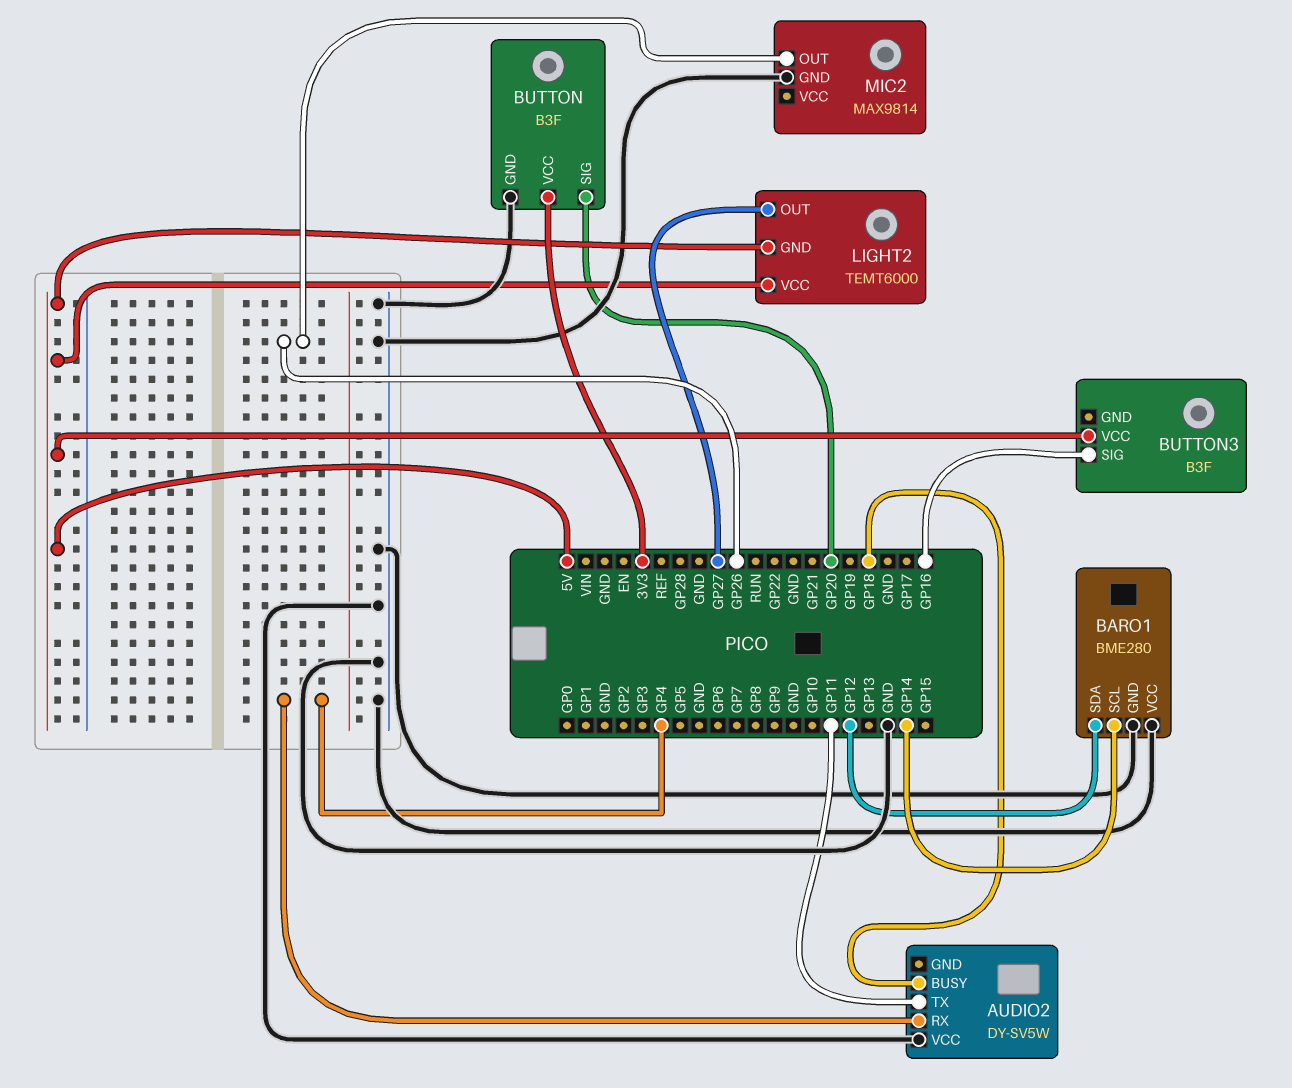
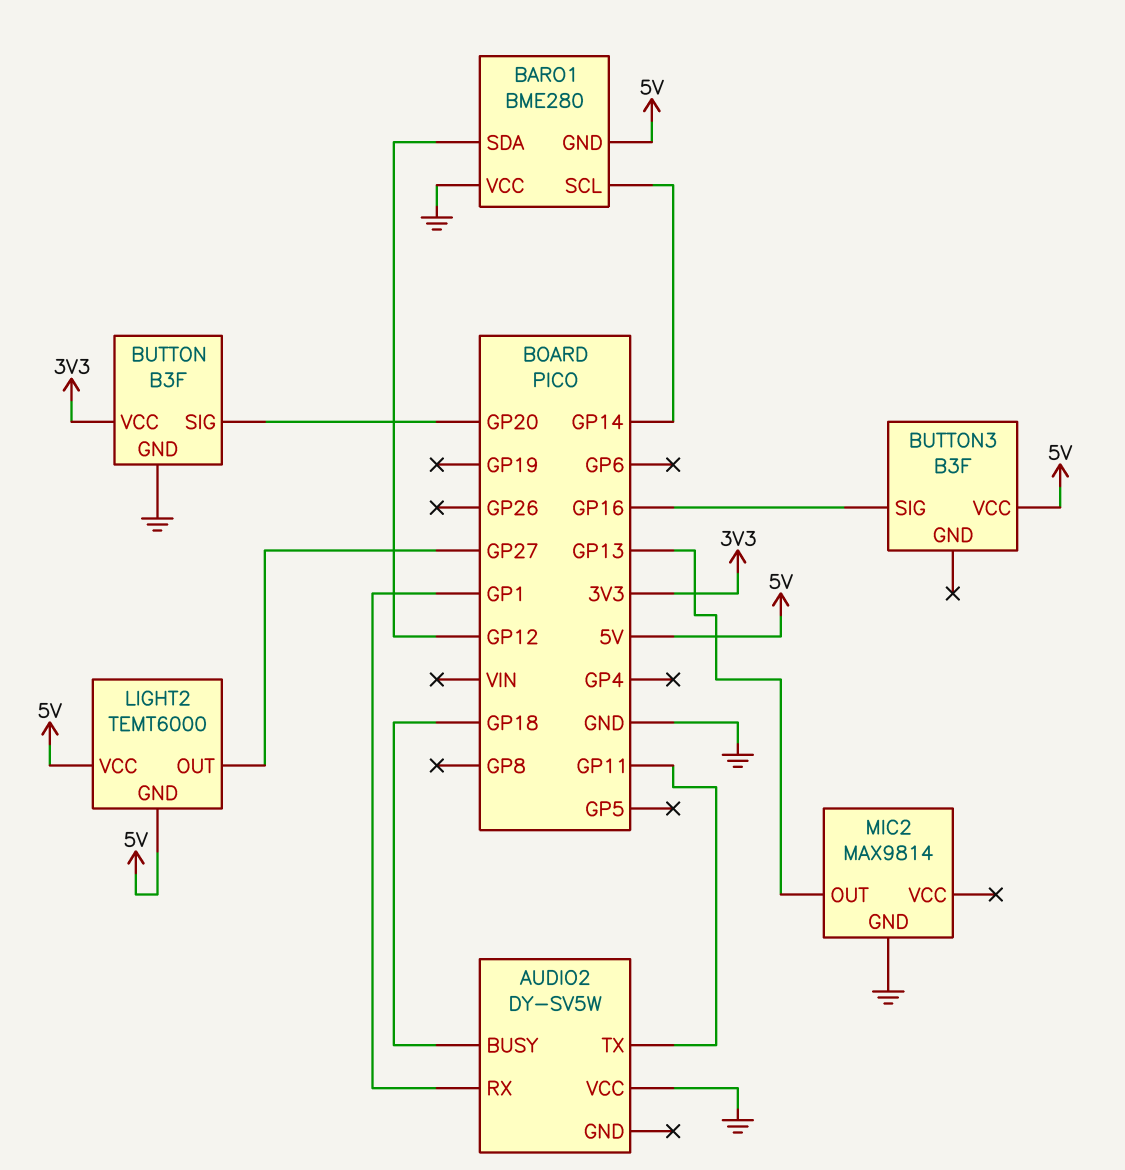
AUDIO2 pin RX: GP4 -> GP1
BARO1 pin GND: GND -> 5V
MIC2 pin OUT: GP26 -> GP13

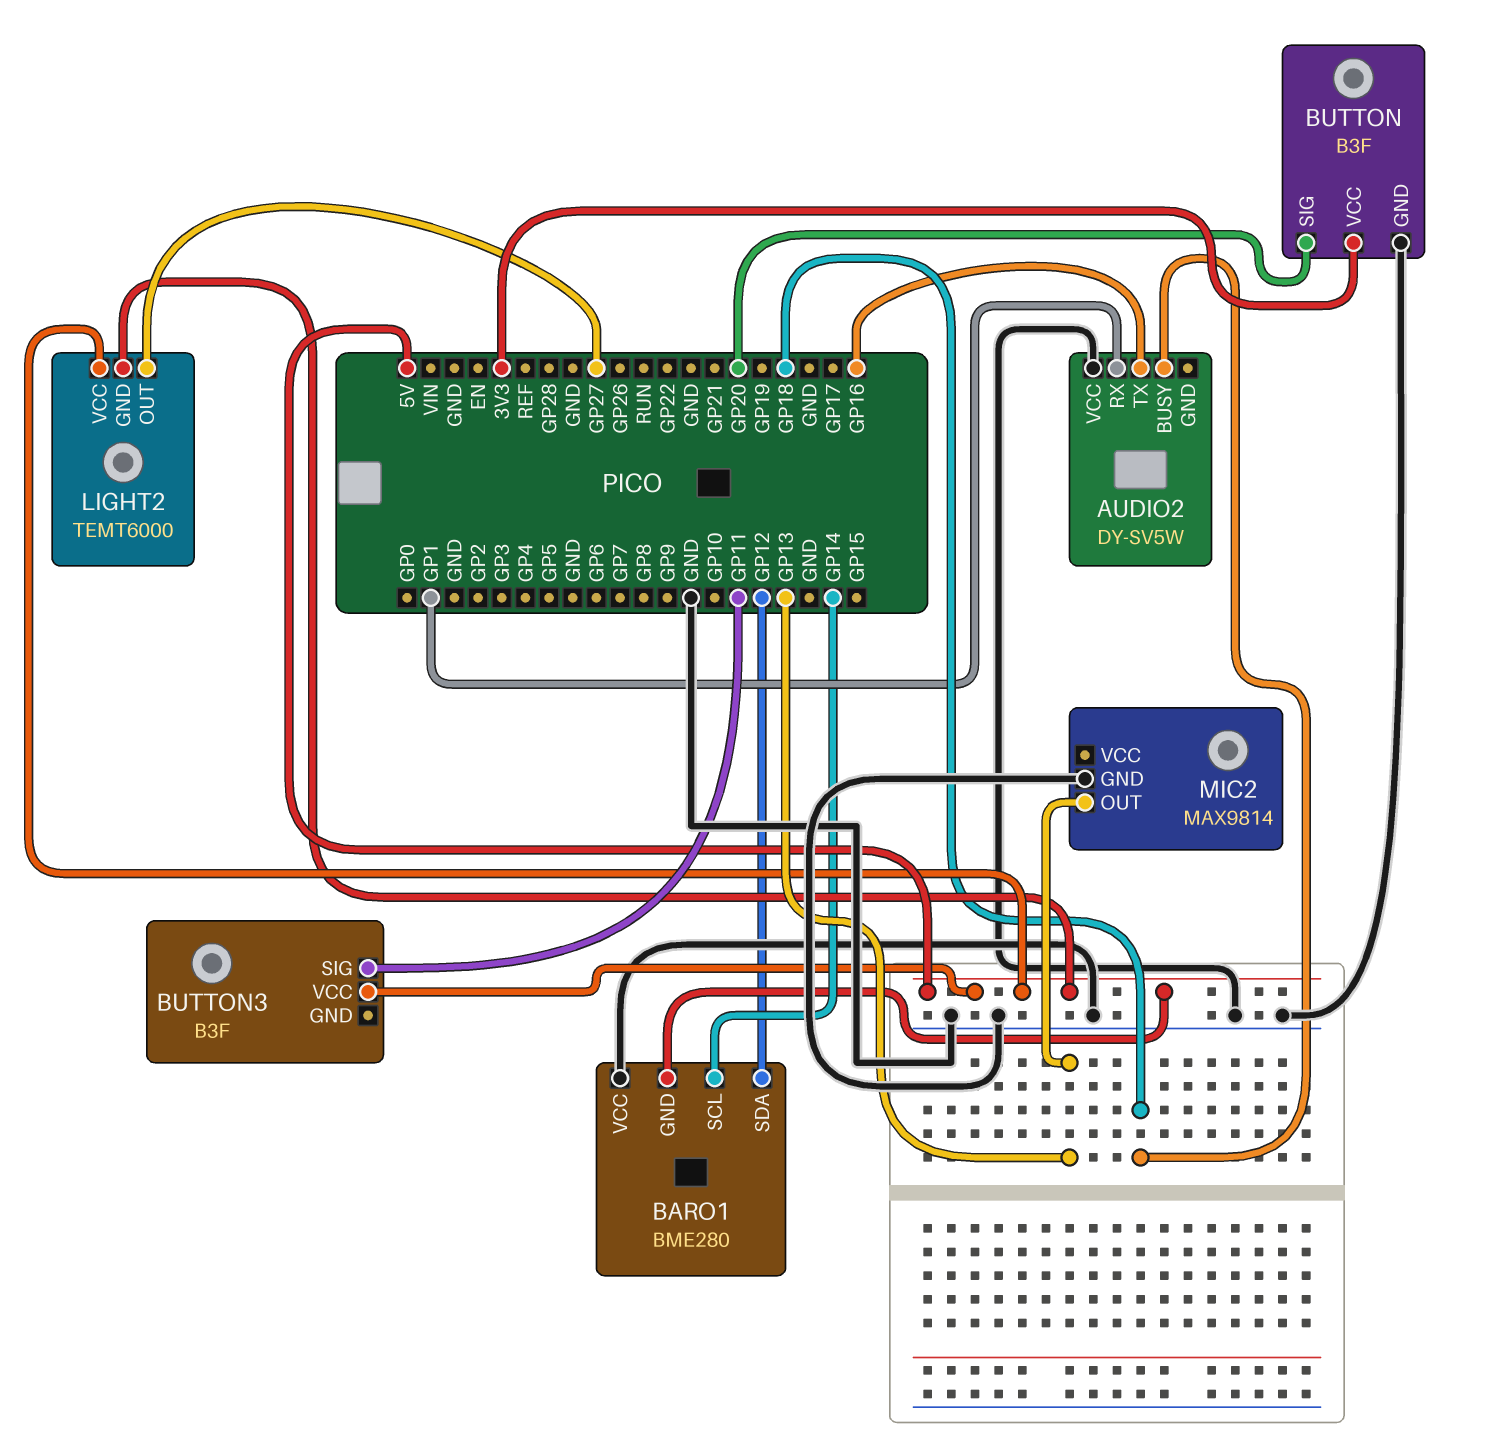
AUDIO2 pin TX: GP11 -> GP16
BUTTON3 pin SIG: GP16 -> GP11

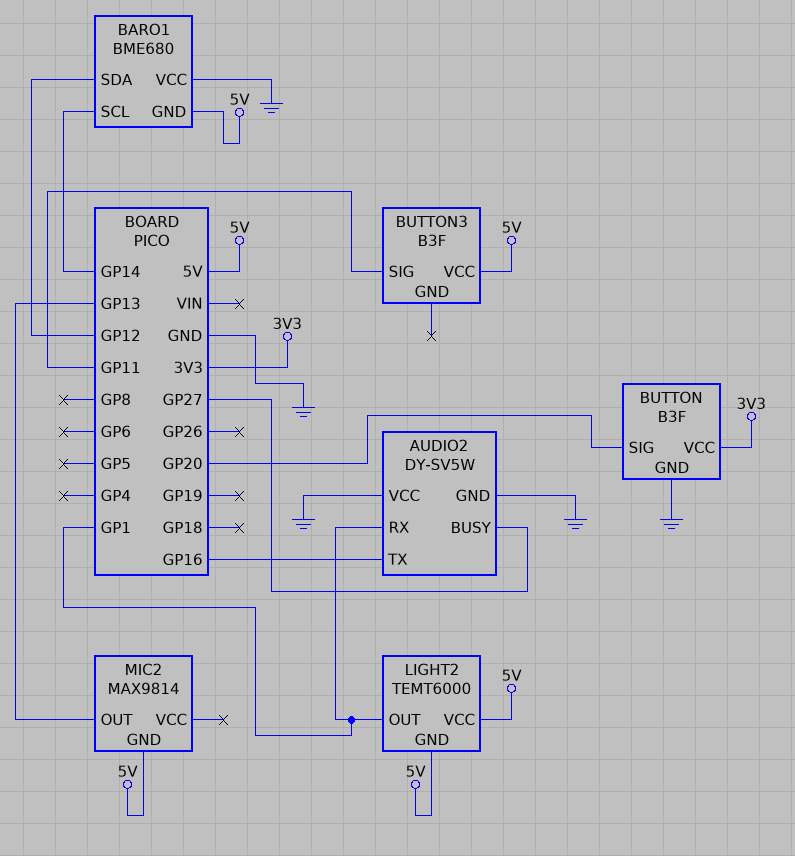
AUDIO2 pin BUSY: GP18 -> GP27
AUDIO2 pin GND: none -> GND
BARO1: BME280 -> BME680
LIGHT2 pin OUT: GP27 -> GP1
MIC2 pin GND: GND -> 5V

